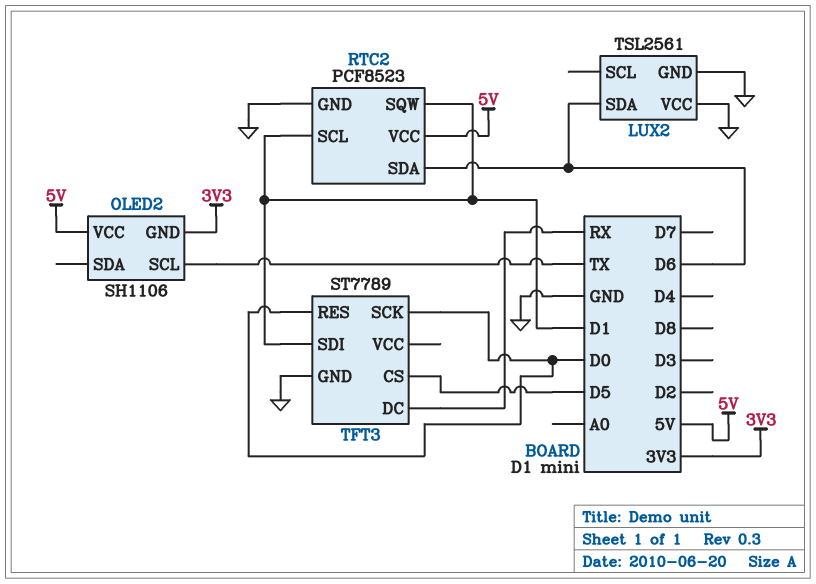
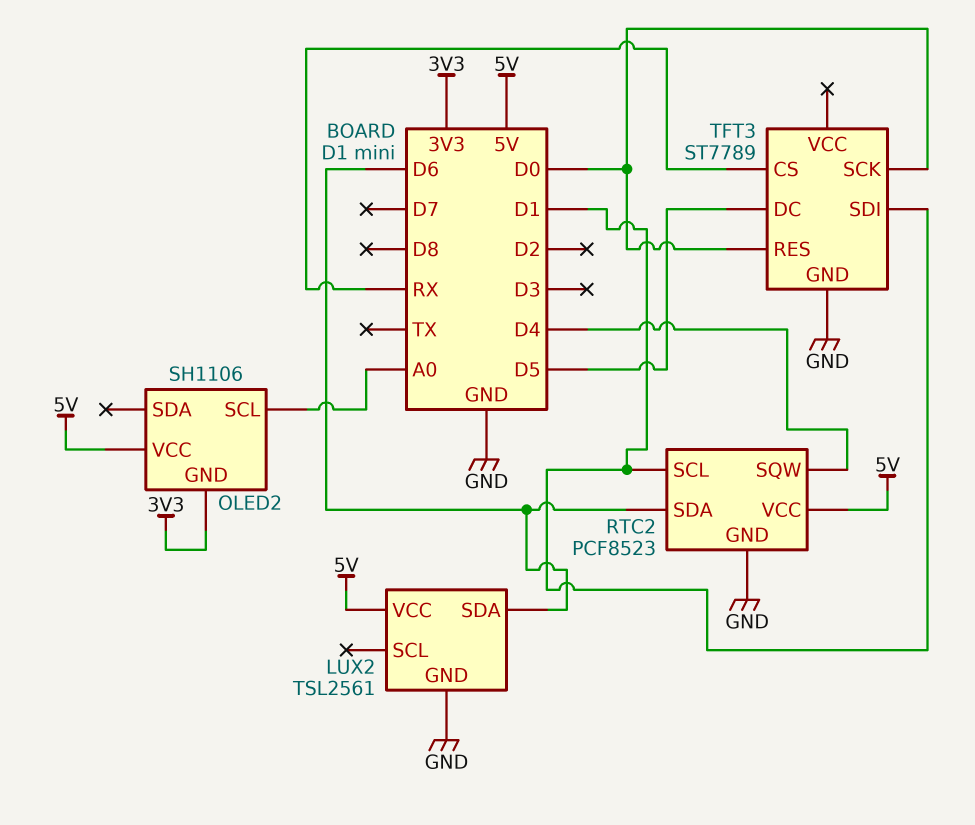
LUX2 pin VCC: GND -> 5V
OLED2 pin SCL: TX -> A0
RTC2 pin SQW: D1 -> D4
TFT3 pin CS: D5 -> RX
TFT3 pin DC: RX -> D5

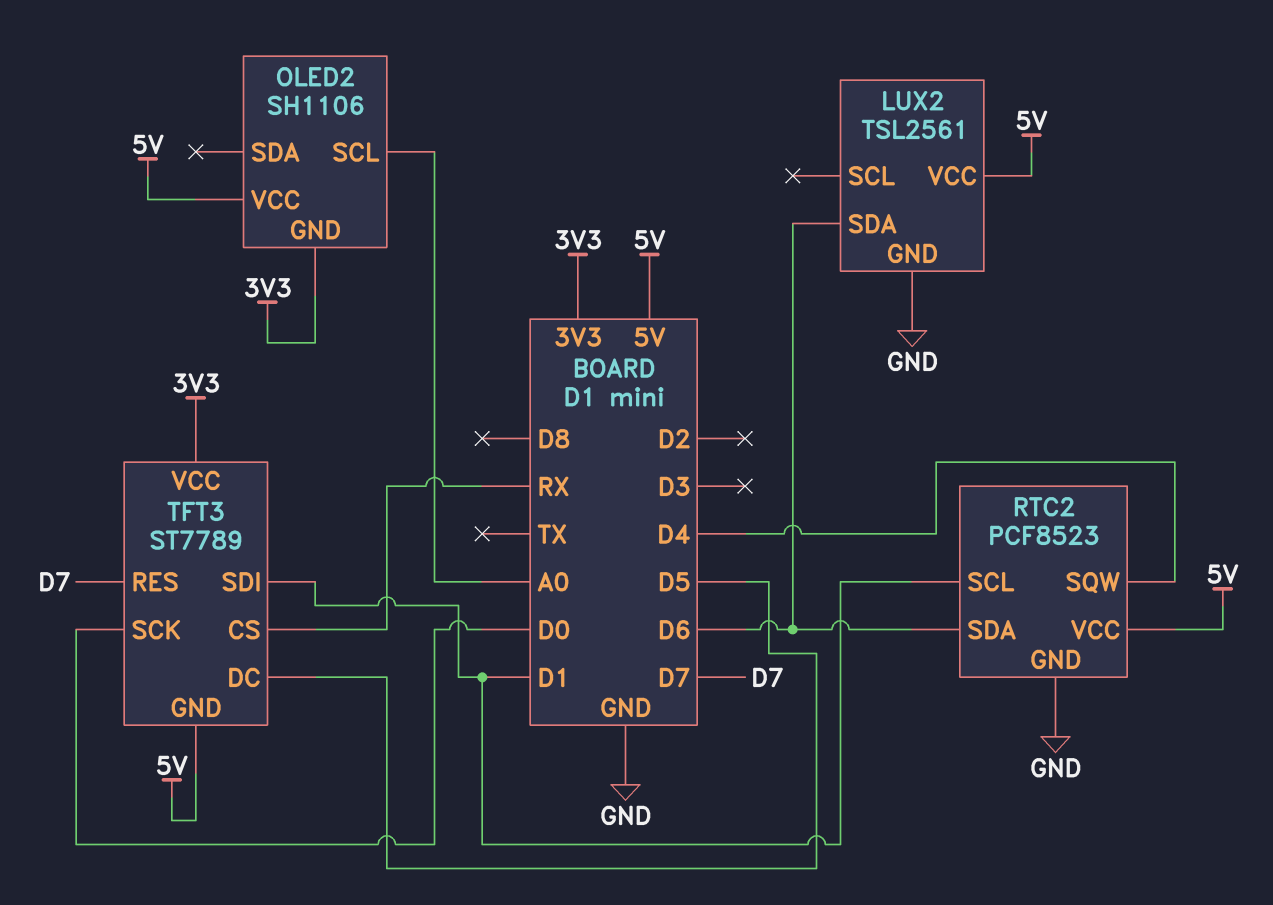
TFT3 pin GND: GND -> 5V
TFT3 pin RES: D0 -> D7
TFT3 pin VCC: none -> 3V3

